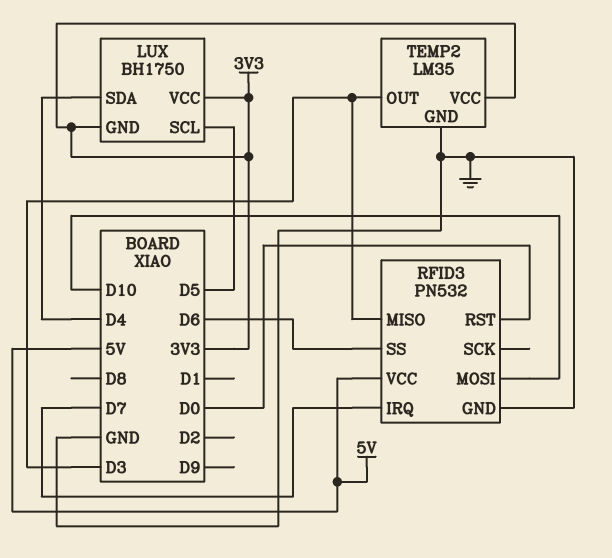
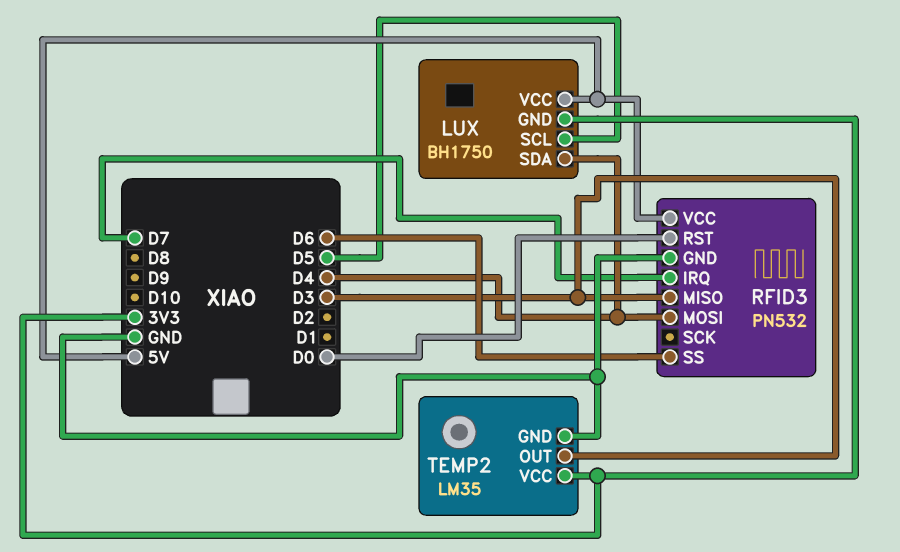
LUX pin VCC: 3V3 -> 5V
RFID3 pin MOSI: D10 -> D4

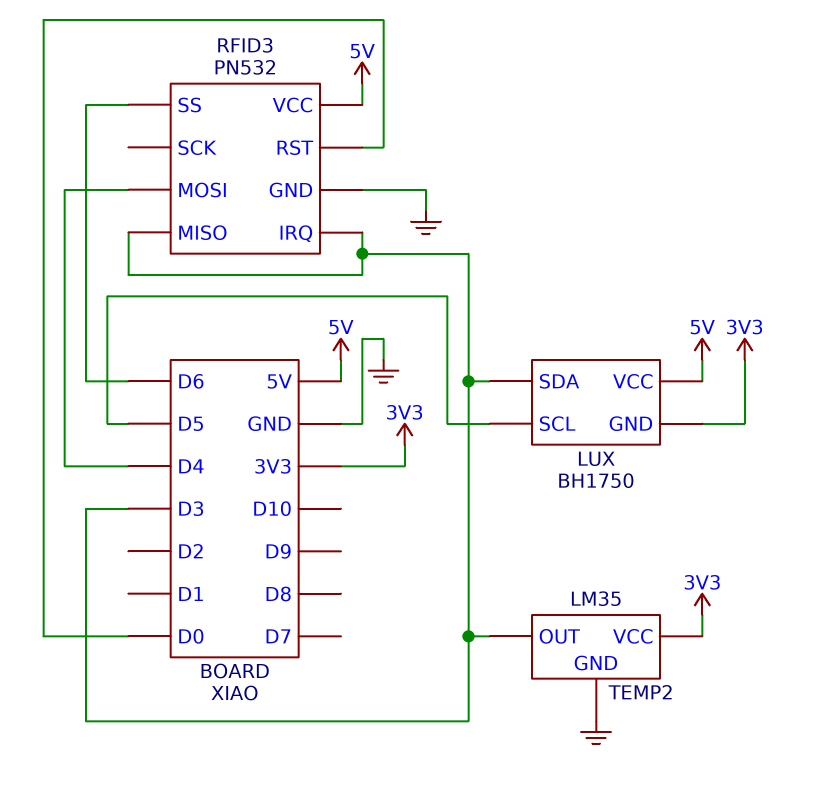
LUX pin SDA: D4 -> D3
RFID3 pin IRQ: D7 -> D3

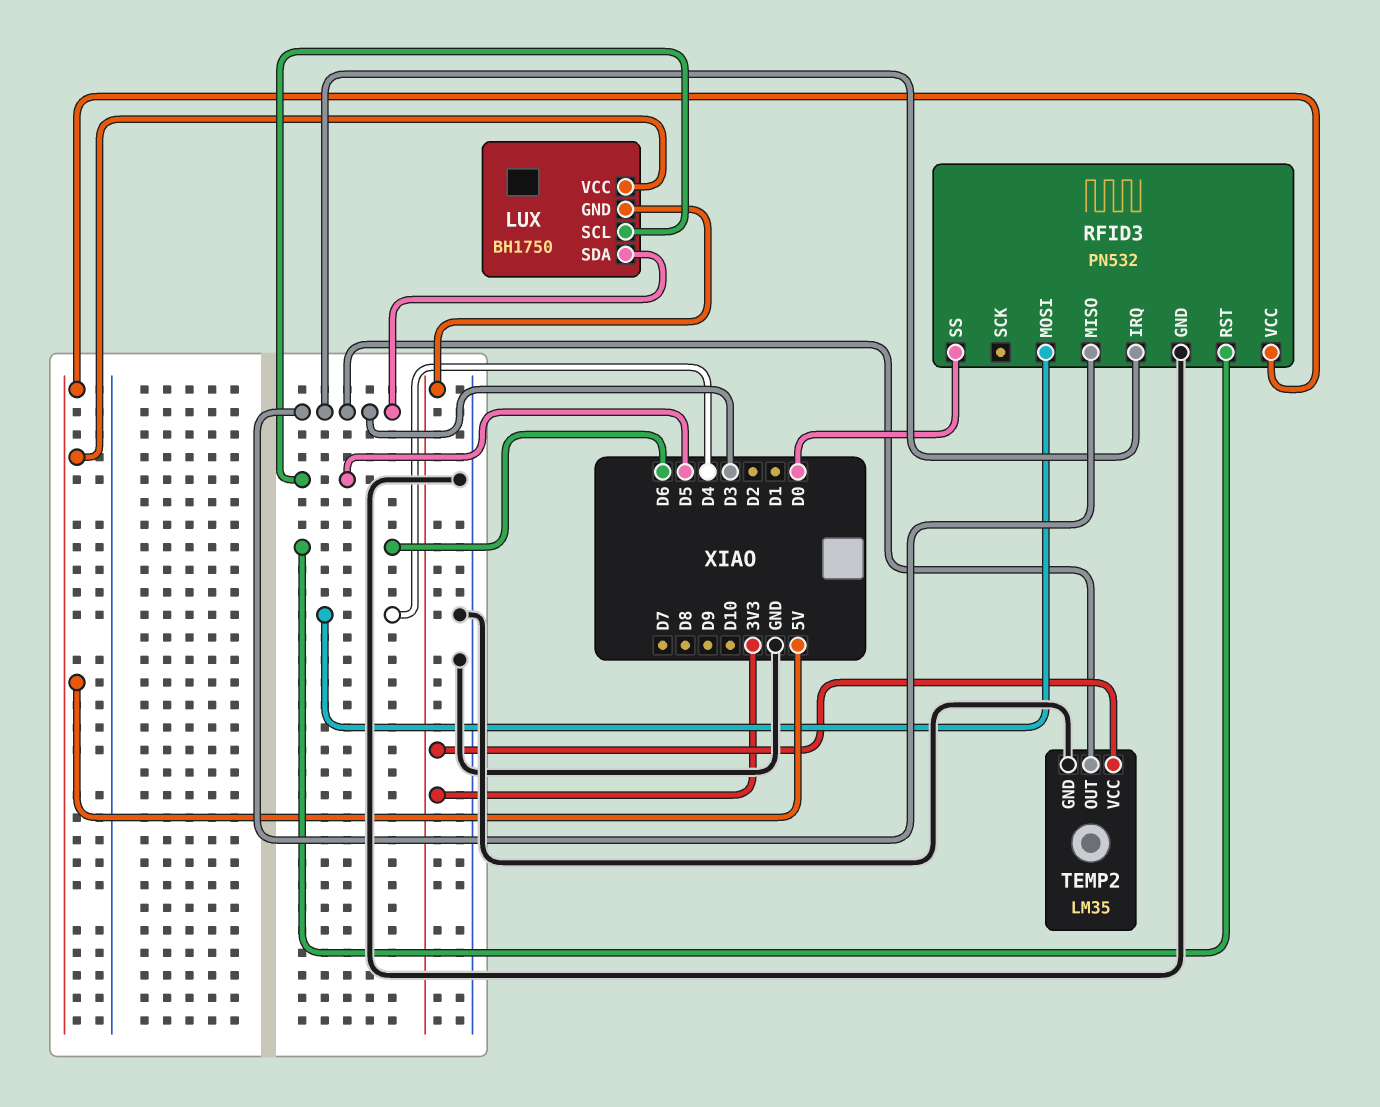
RFID3 pin RST: D0 -> D6
RFID3 pin SS: D6 -> D0

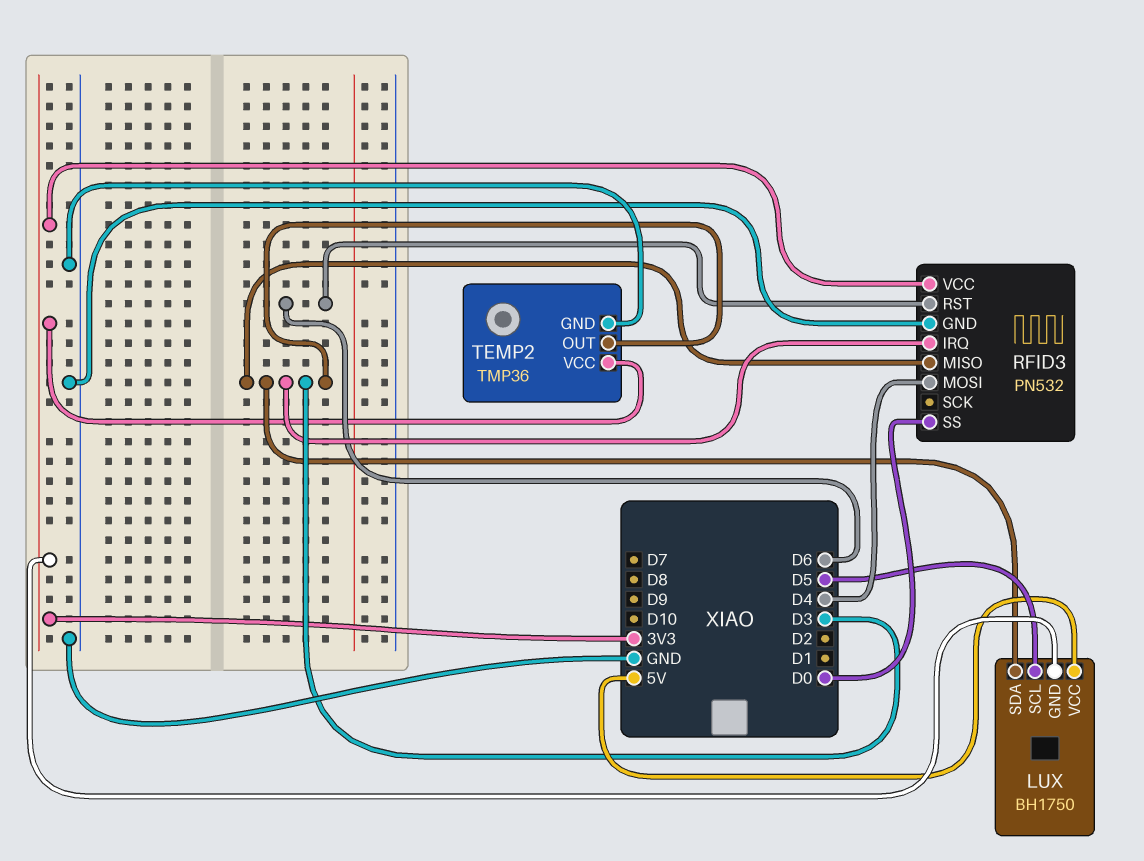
RFID3 pin VCC: 5V -> 3V3
TEMP2: LM35 -> TMP36

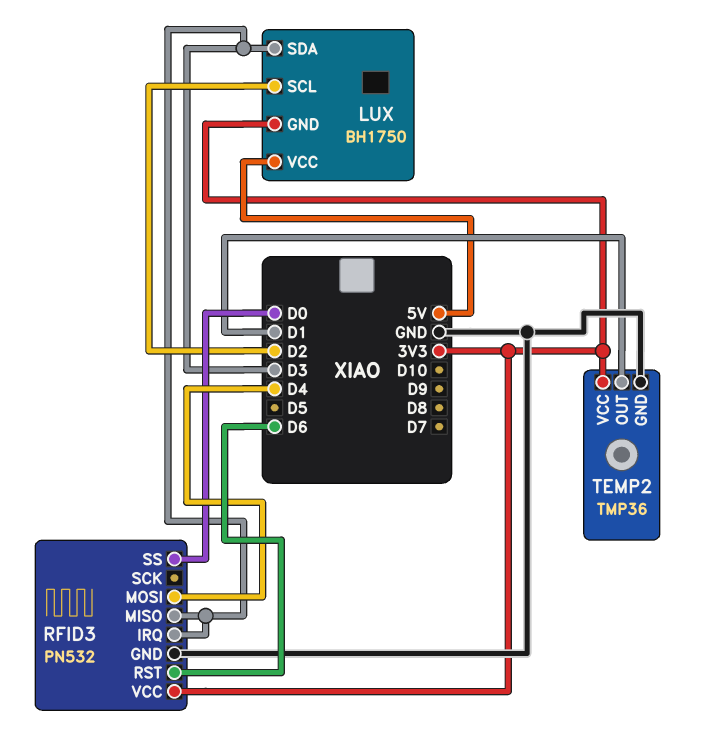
LUX pin SCL: D5 -> D2
TEMP2 pin OUT: D3 -> D1

